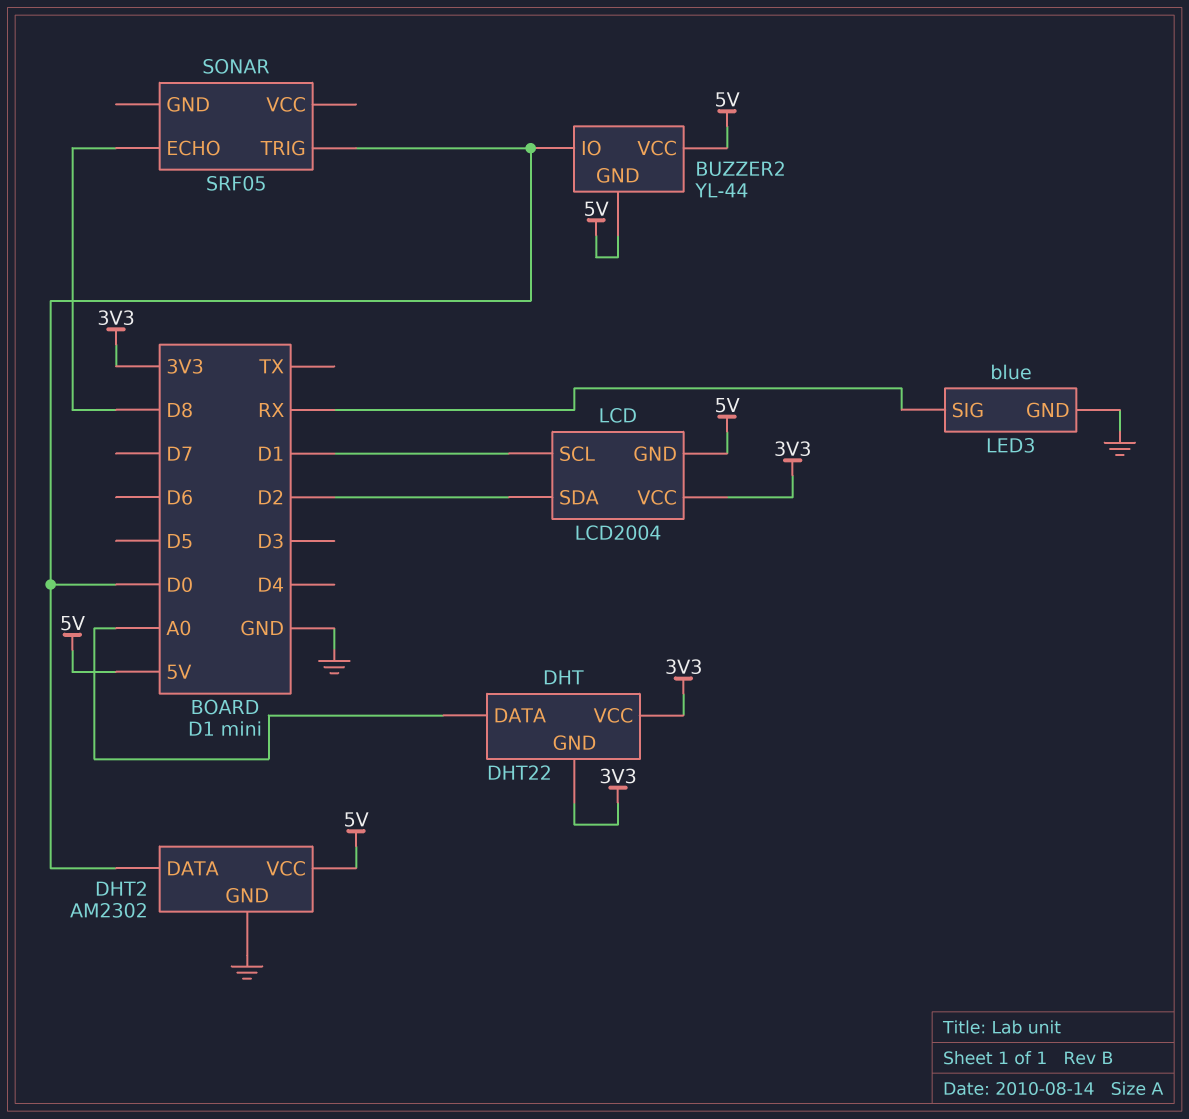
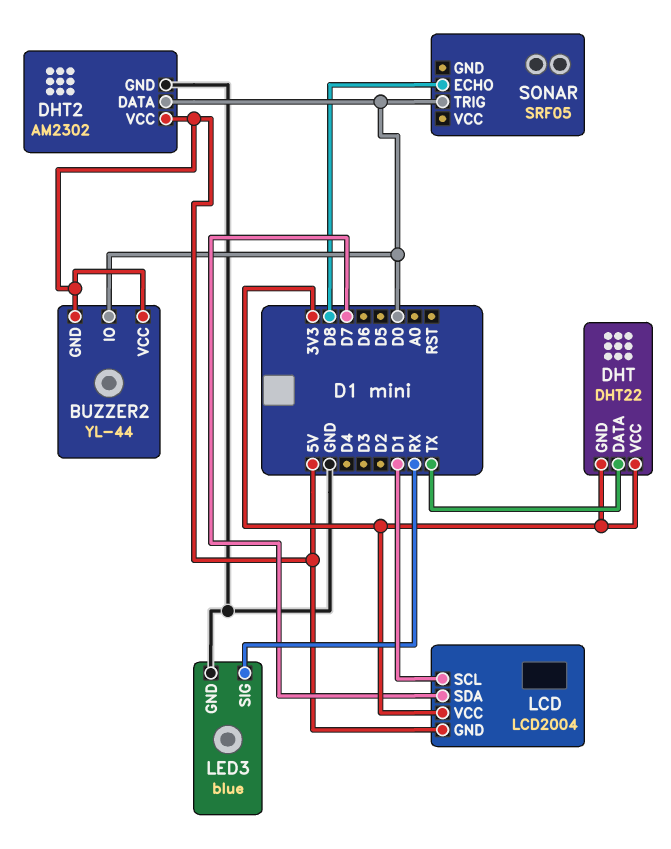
DHT pin DATA: A0 -> TX
LCD pin SDA: D2 -> D7

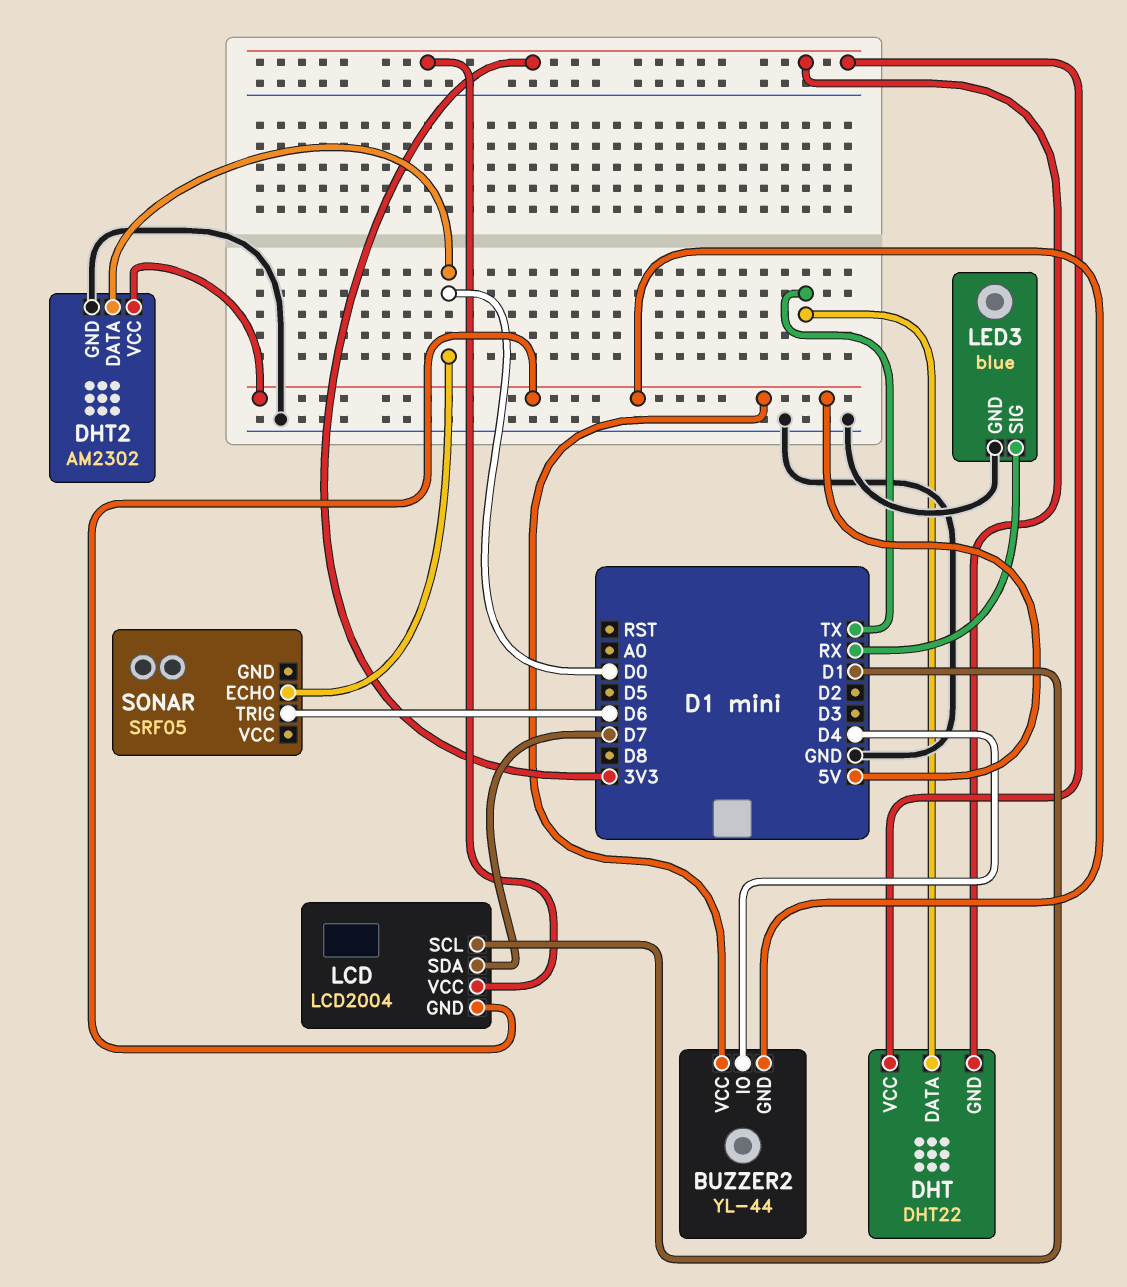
BUZZER2 pin IO: D0 -> D4
SONAR pin ECHO: D8 -> D0
SONAR pin TRIG: D0 -> D6

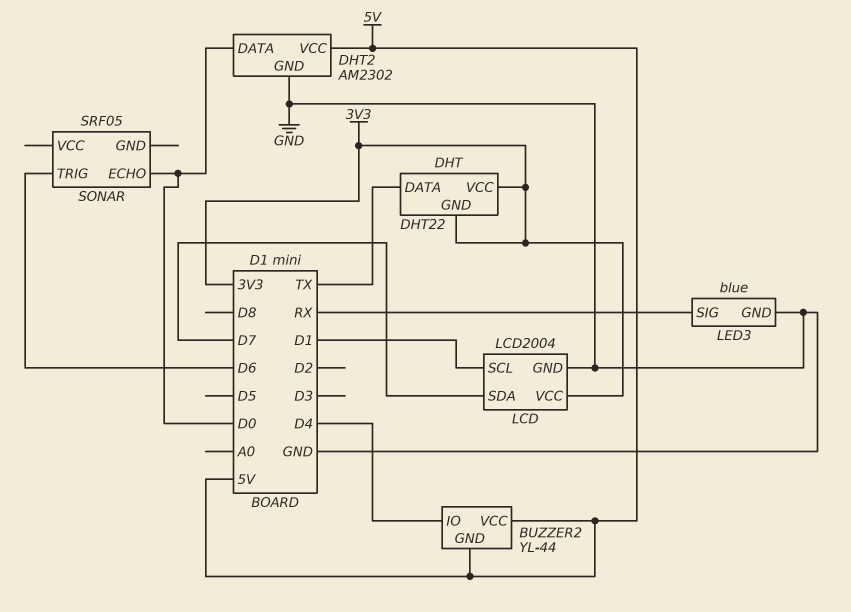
LCD pin GND: 5V -> GND

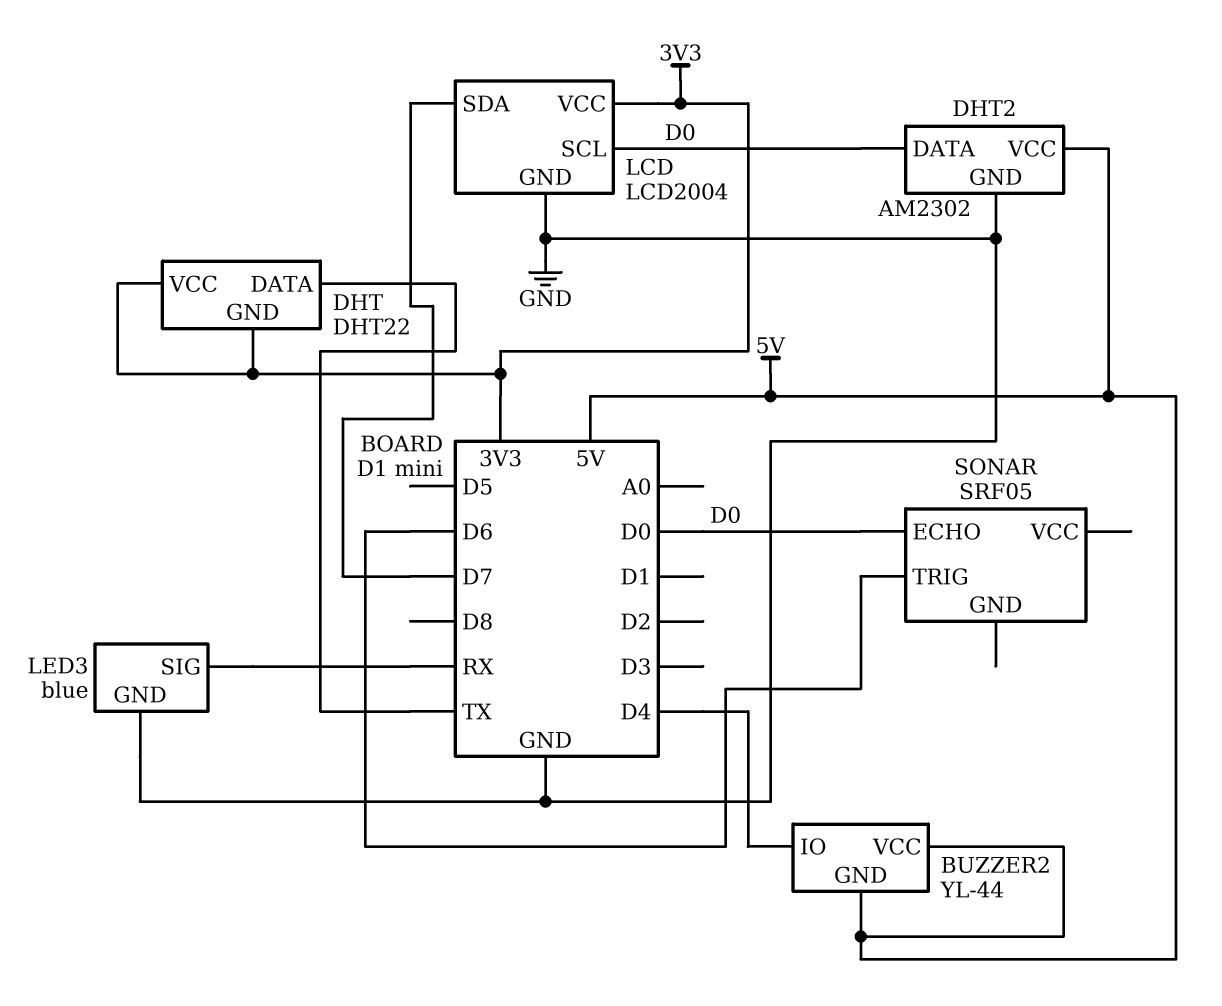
LCD pin SCL: D1 -> D0

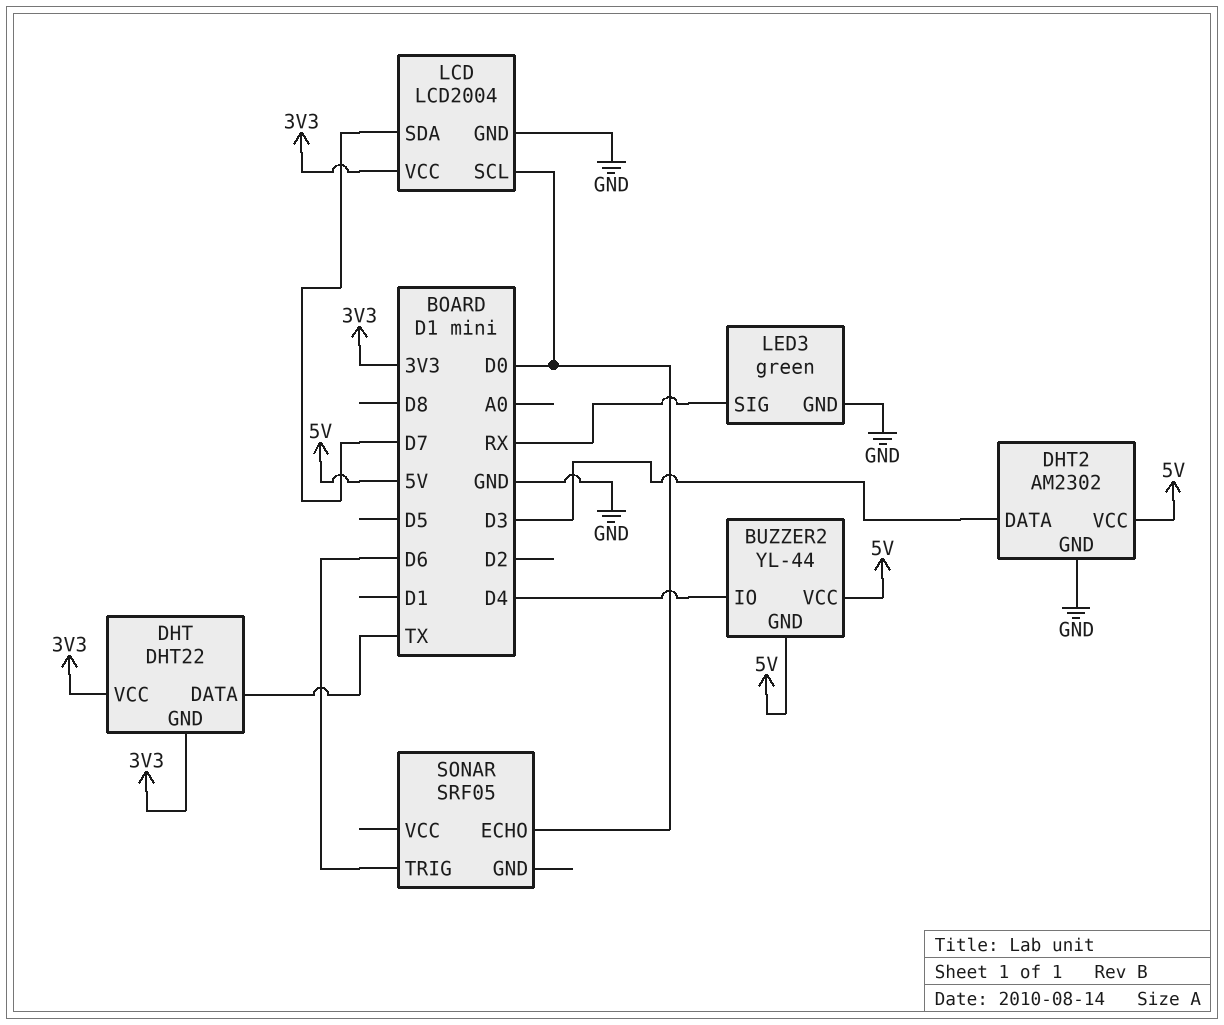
DHT2 pin DATA: D0 -> D3
LED3: blue -> green

